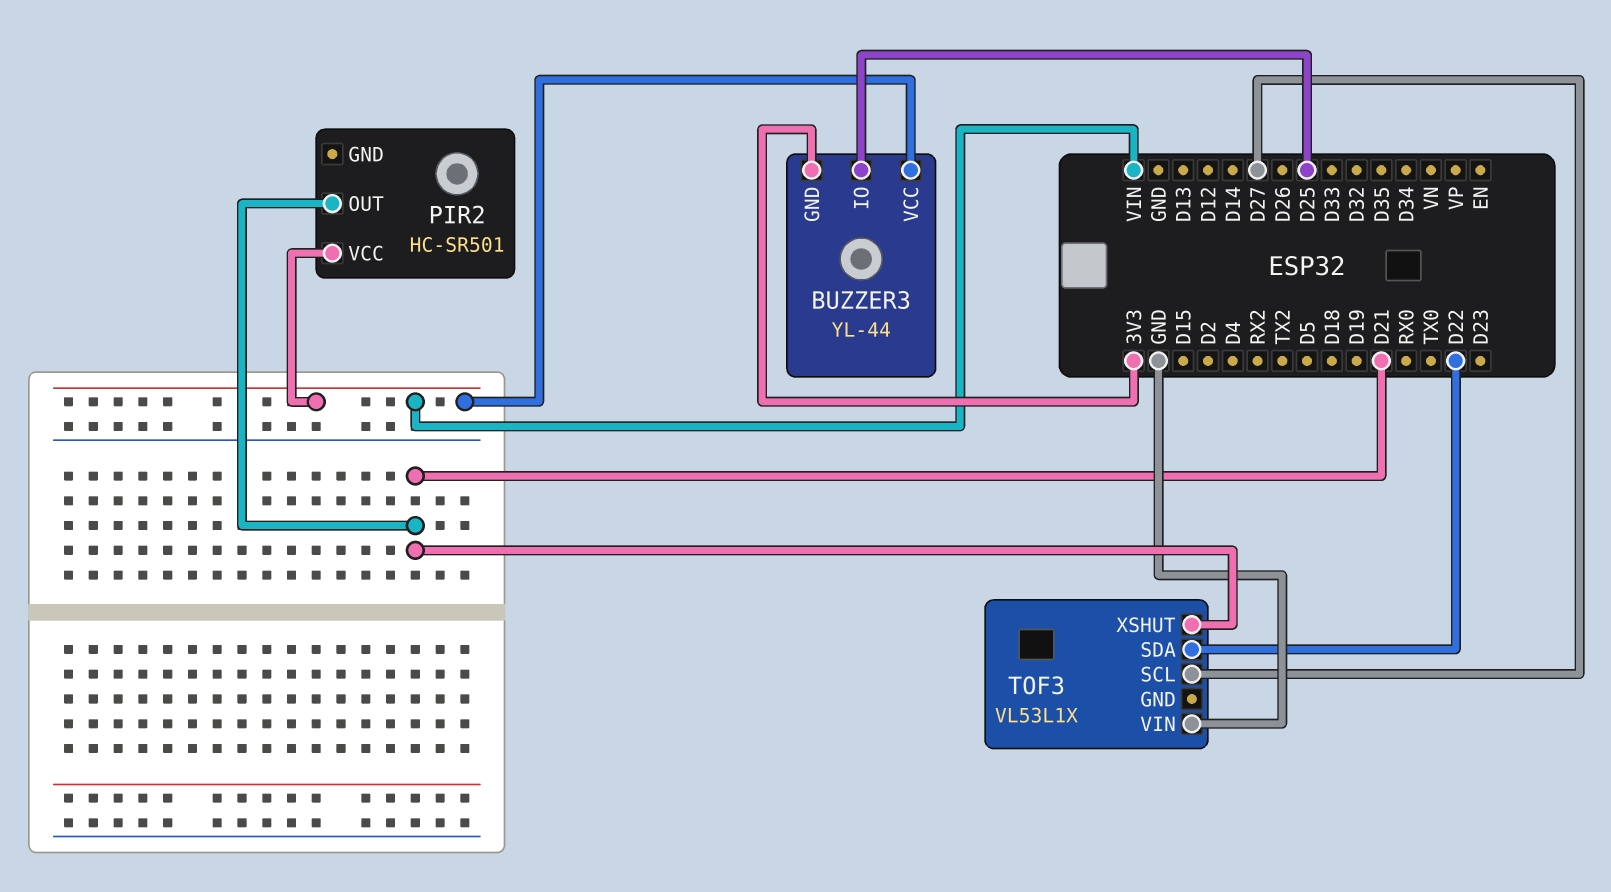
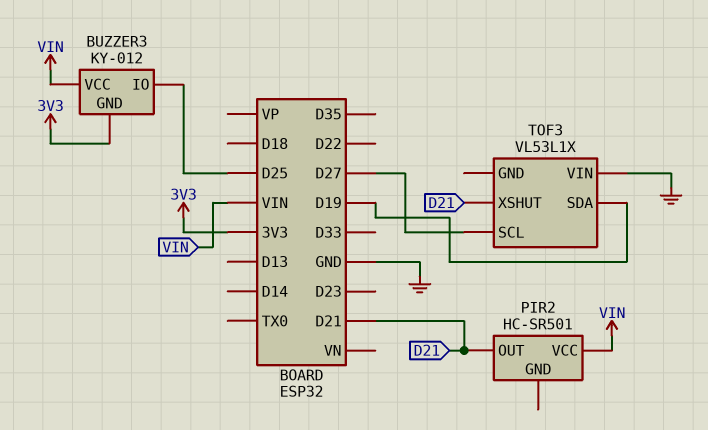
BUZZER3: YL-44 -> KY-012
TOF3 pin SDA: D22 -> D19

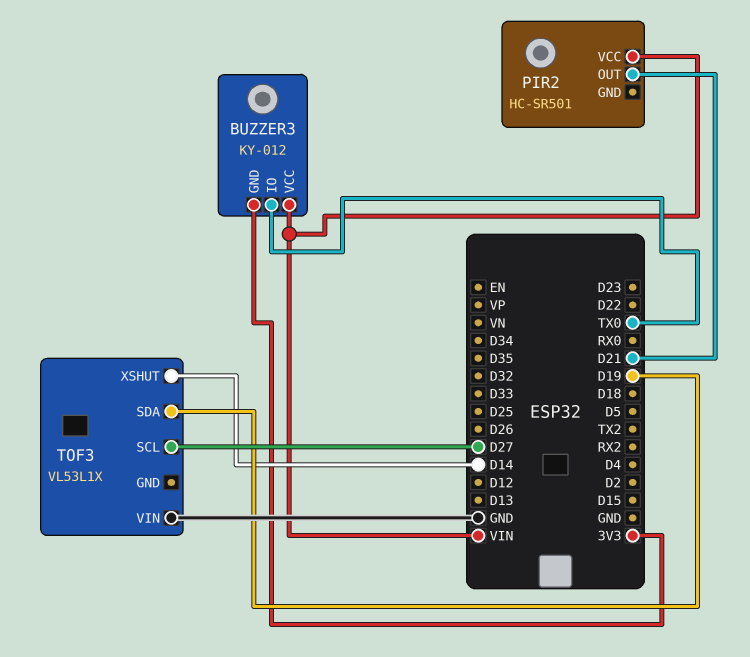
BUZZER3 pin IO: D25 -> TX0
TOF3 pin XSHUT: D21 -> D14

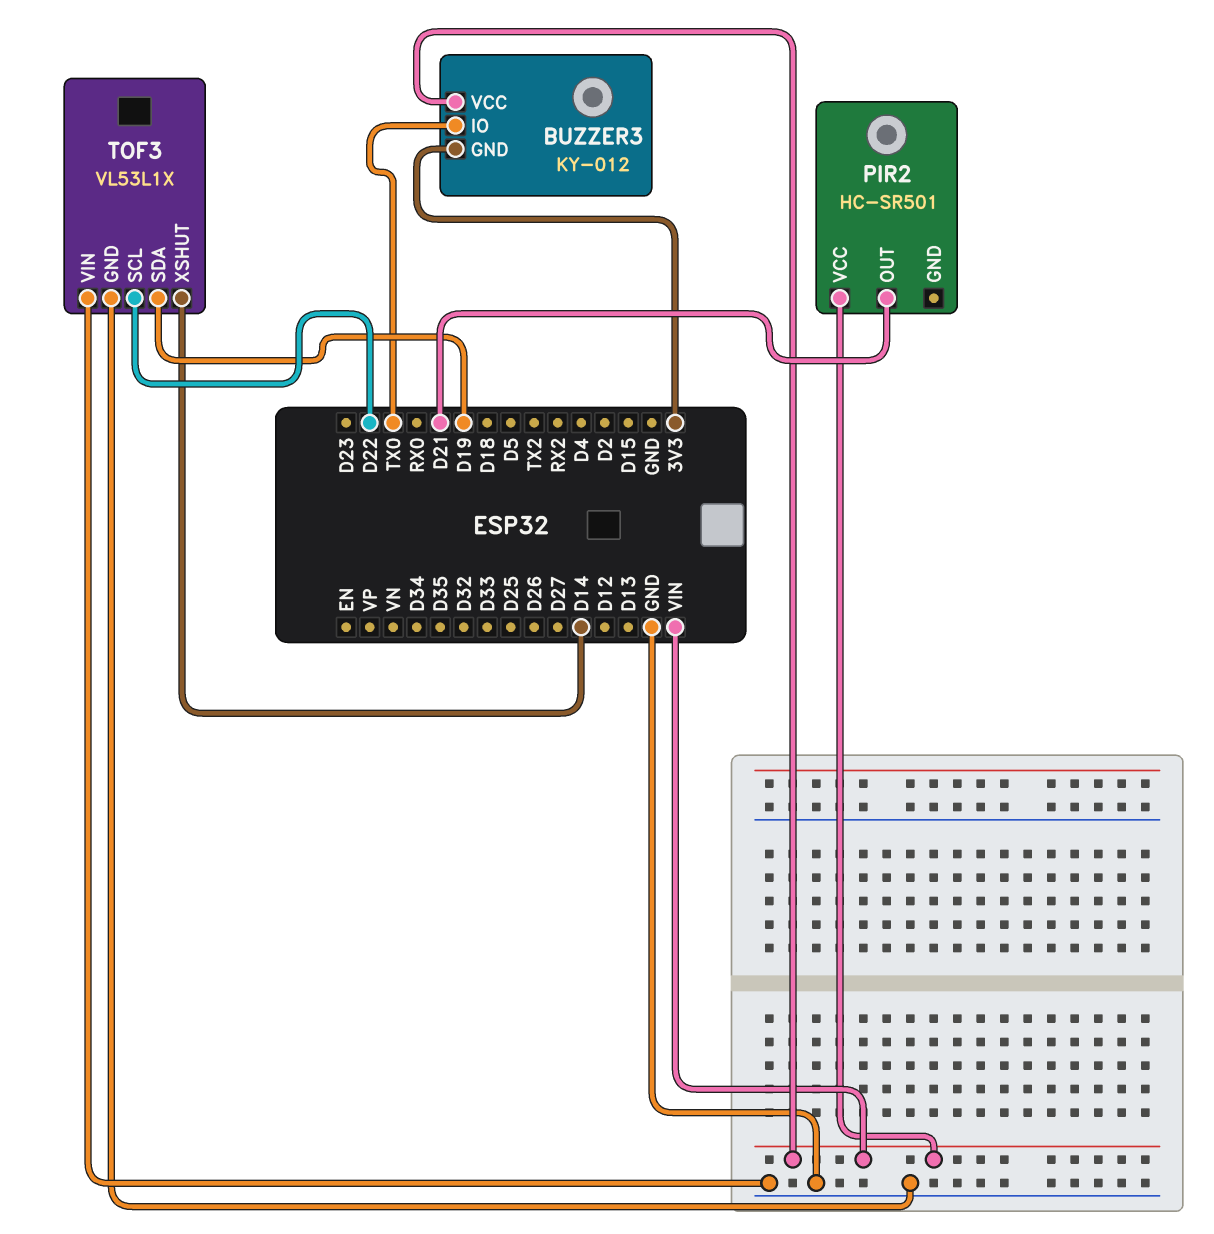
TOF3 pin GND: none -> GND
TOF3 pin SCL: D27 -> D22

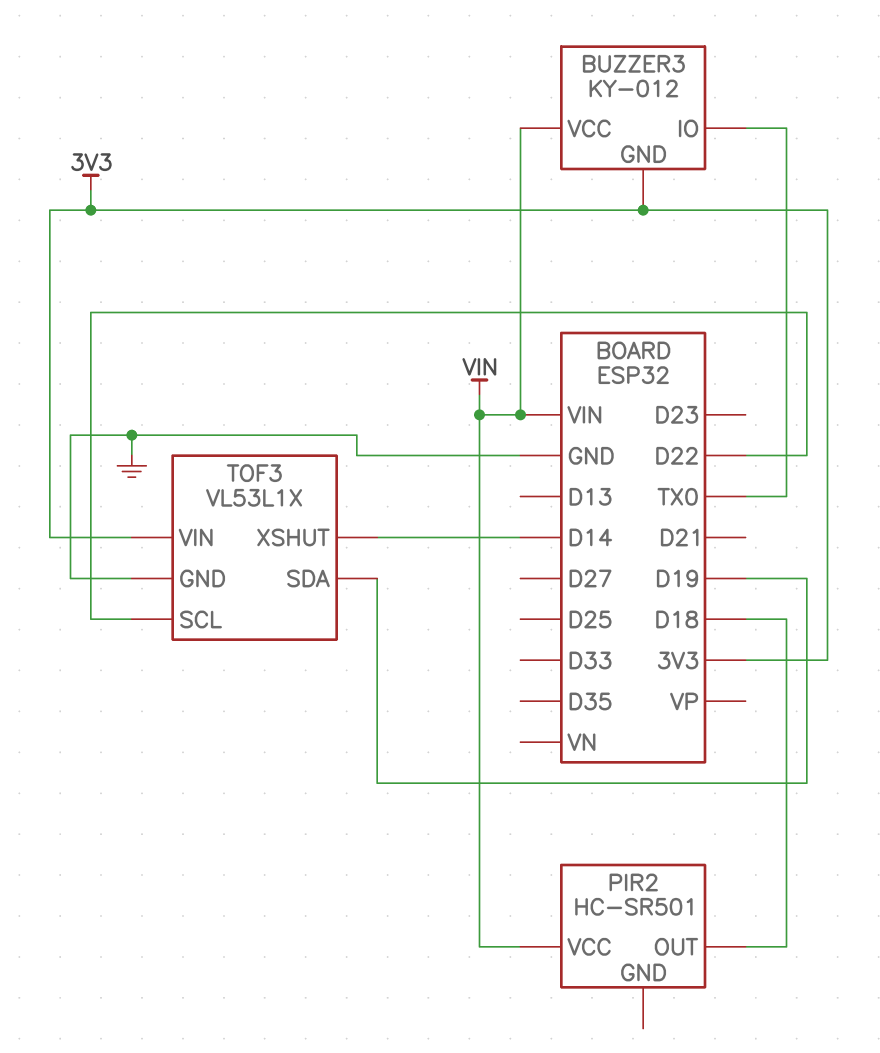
PIR2 pin OUT: D21 -> D18
TOF3 pin VIN: GND -> 3V3

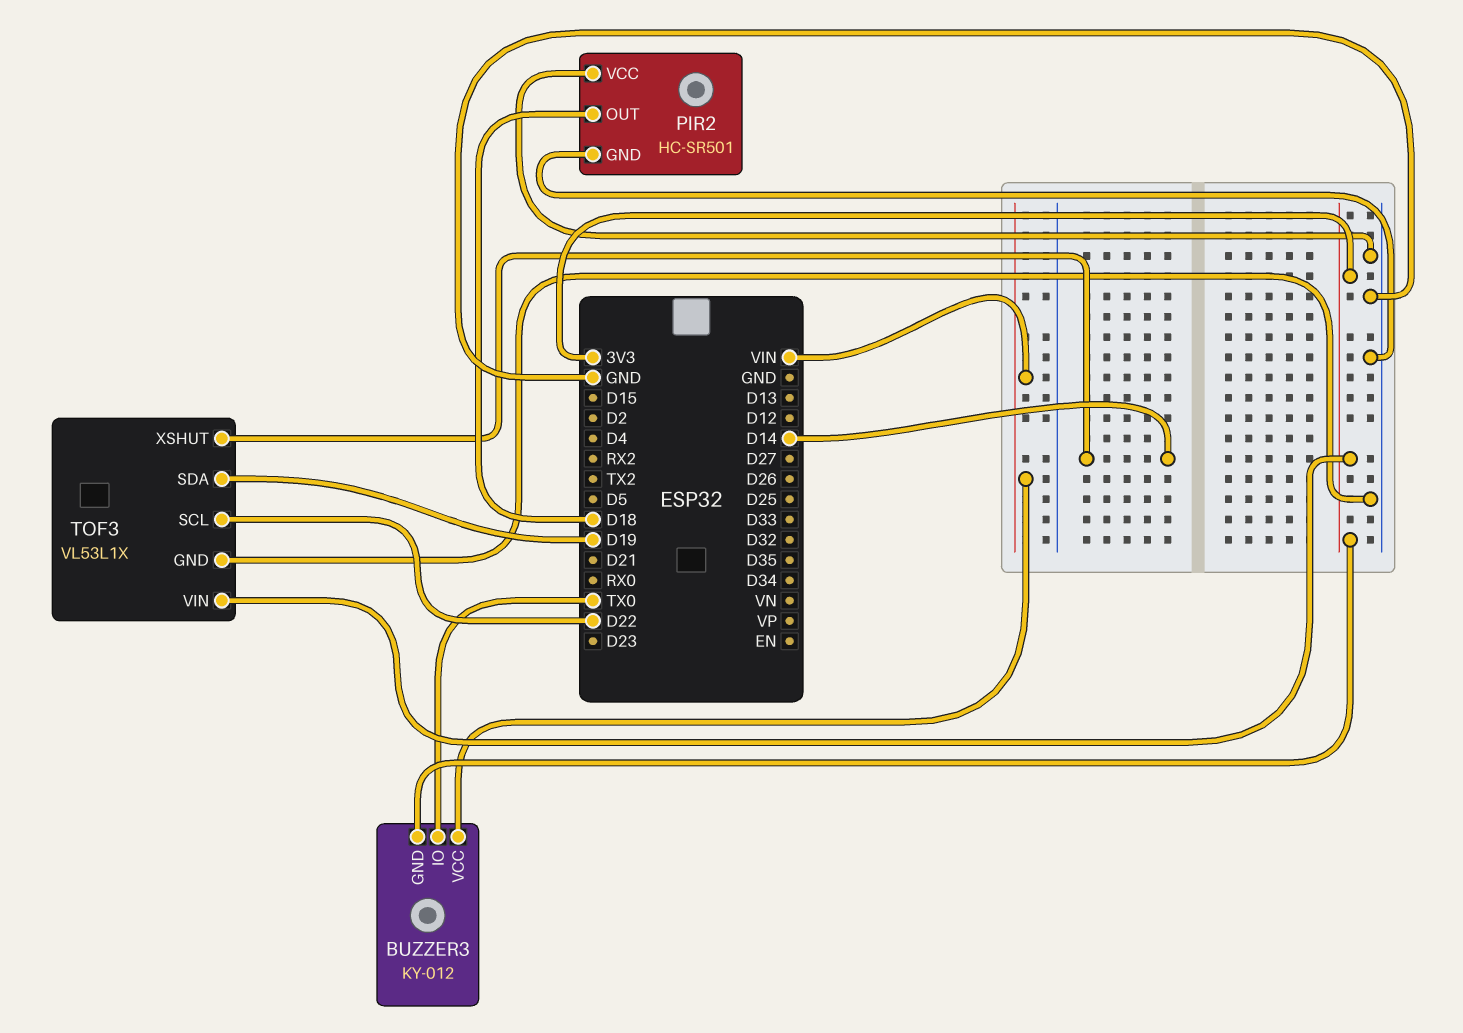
PIR2 pin GND: none -> GND
PIR2 pin VCC: VIN -> GND

